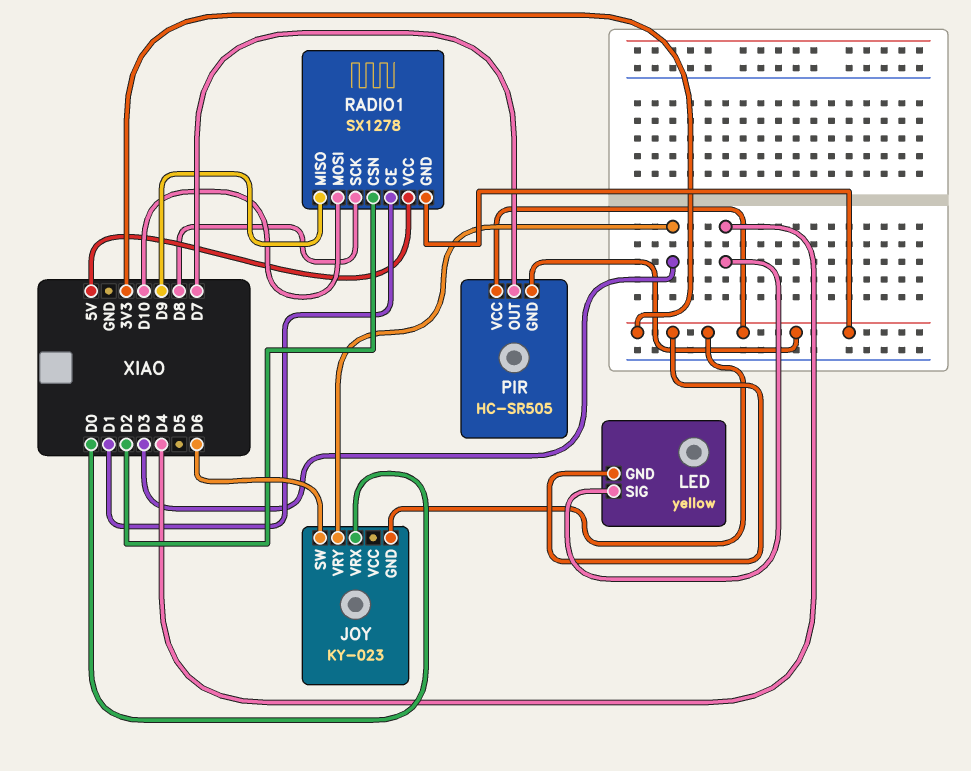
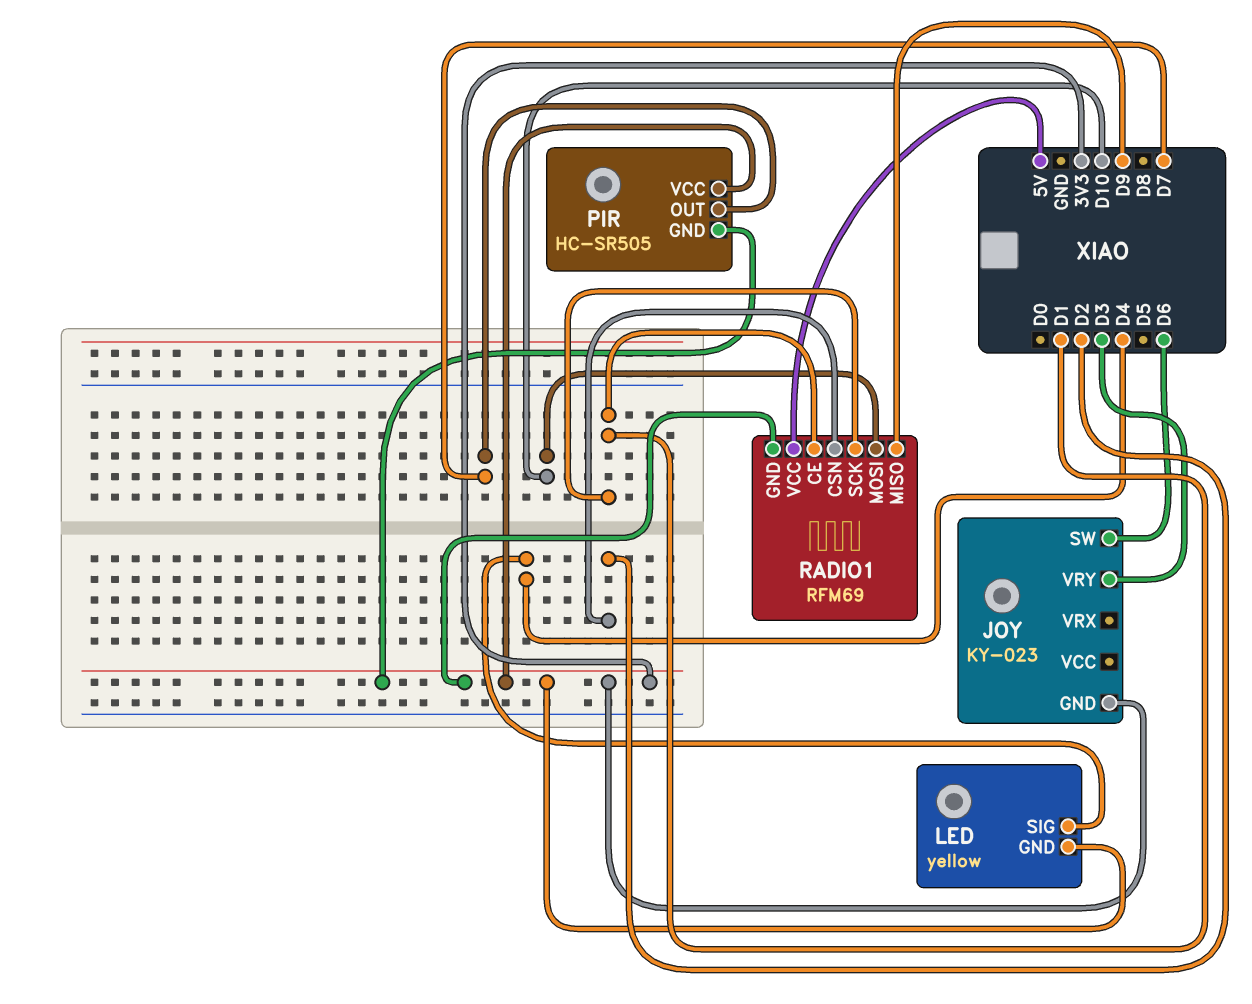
JOY pin VRX: D0 -> none
RADIO1: SX1278 -> RFM69
RADIO1 pin SCK: D8 -> D1

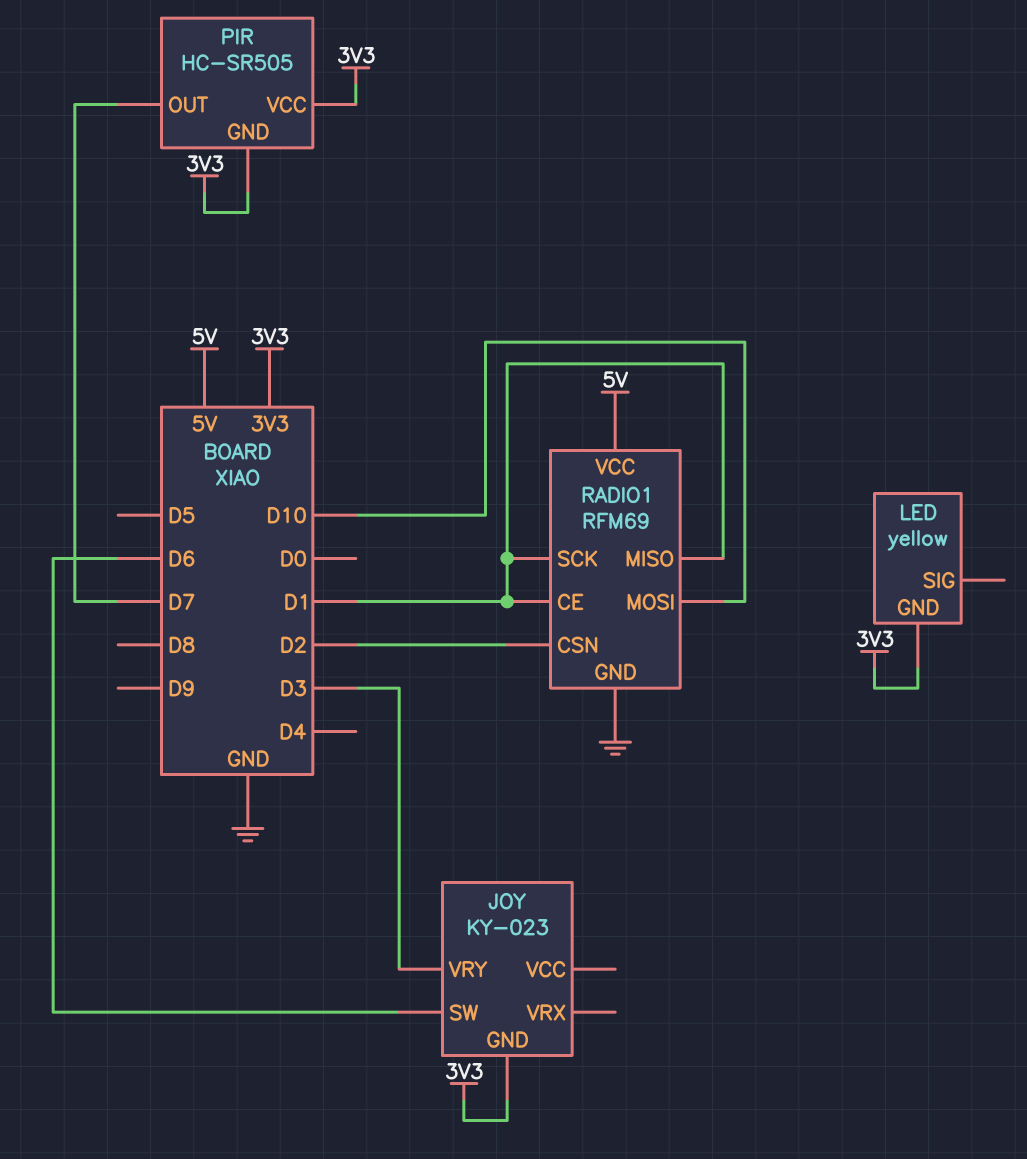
LED pin SIG: D4 -> none
RADIO1 pin GND: 3V3 -> GND
RADIO1 pin MISO: D9 -> D1

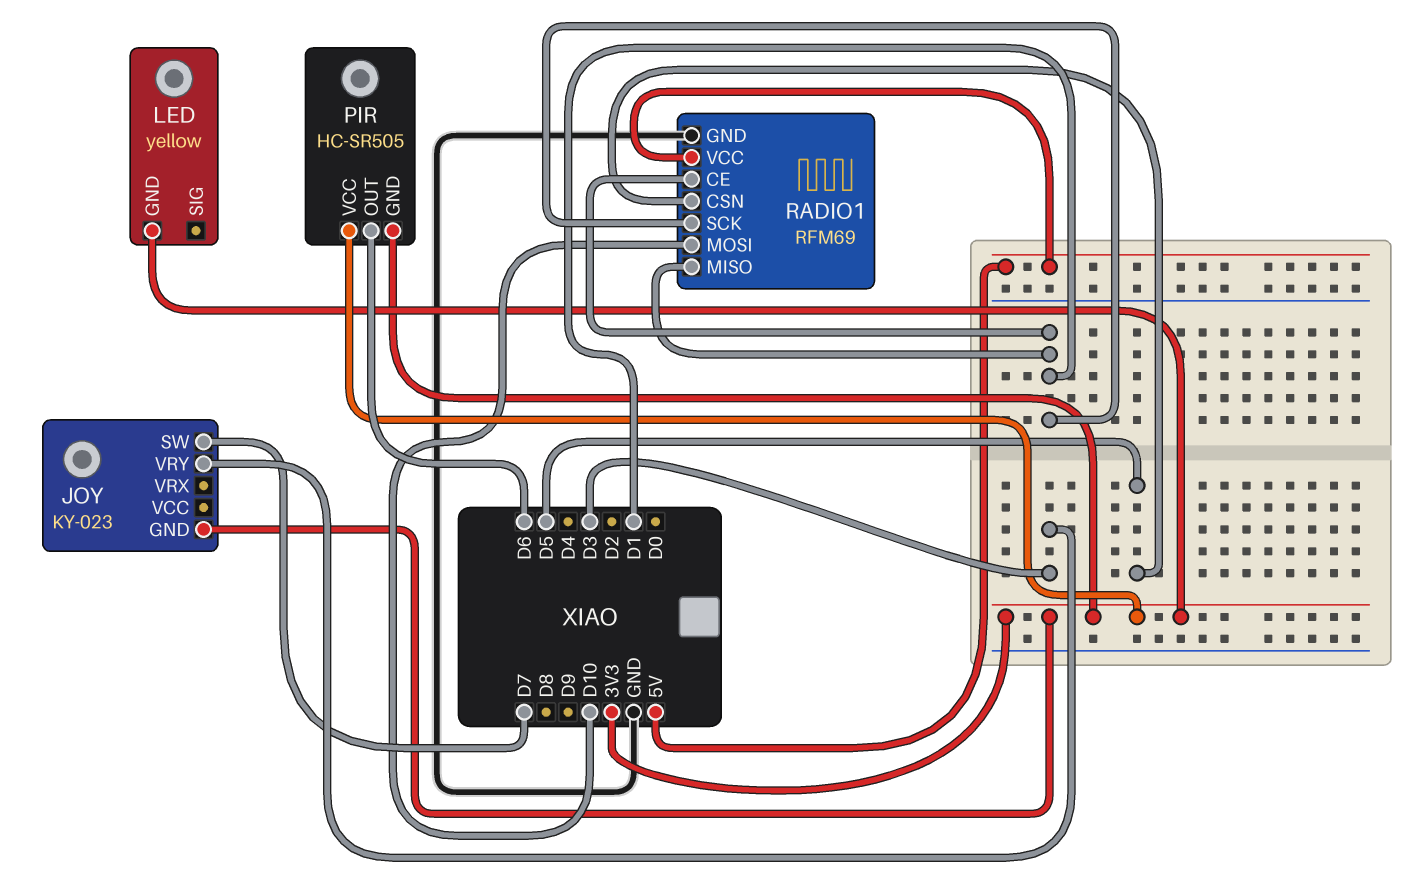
JOY pin SW: D6 -> D7
PIR pin OUT: D7 -> D6
RADIO1 pin CSN: D2 -> D5

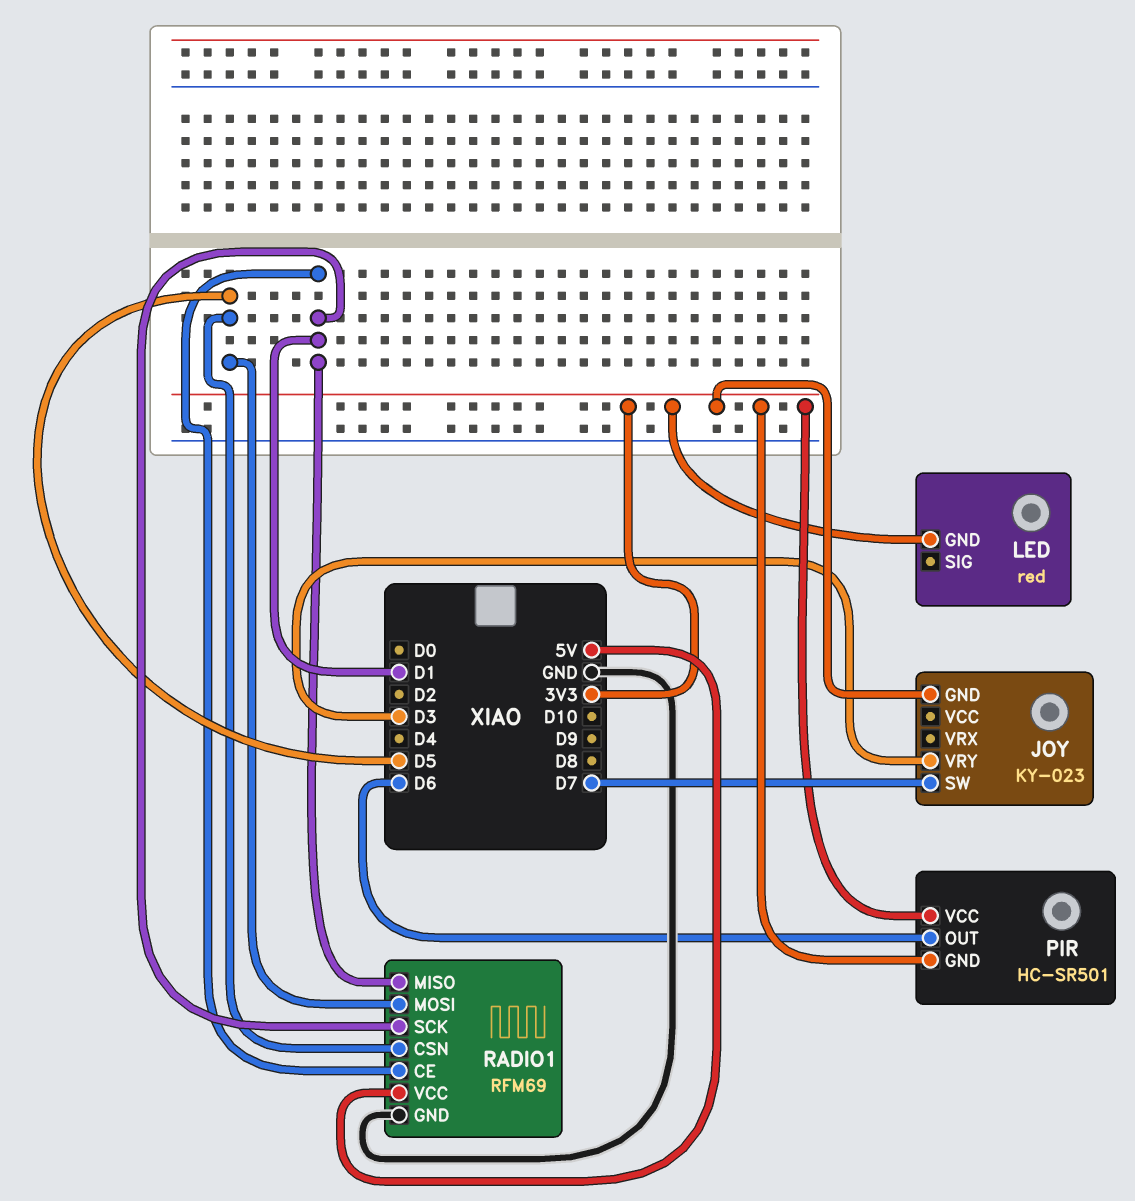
LED: yellow -> red
PIR: HC-SR505 -> HC-SR501
RADIO1 pin MOSI: D10 -> D5

